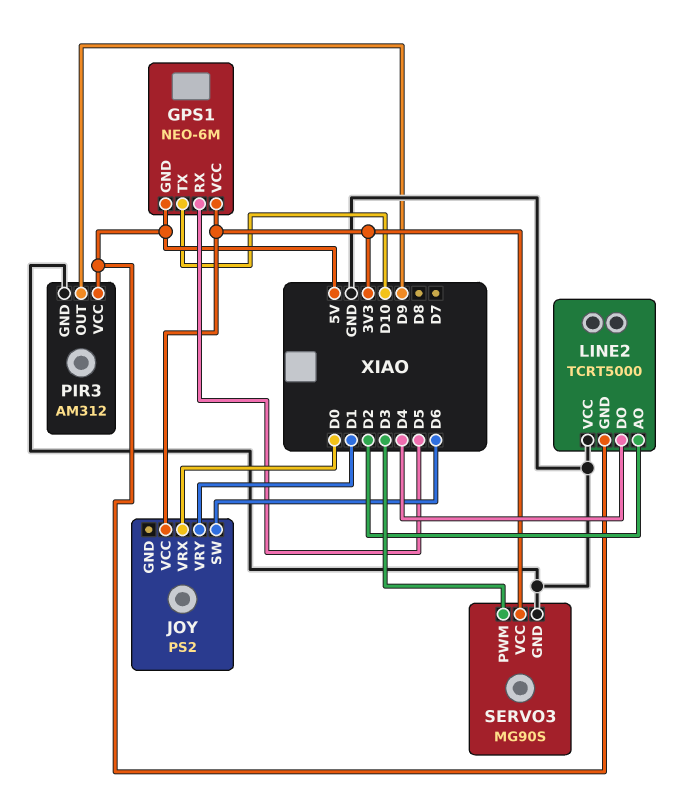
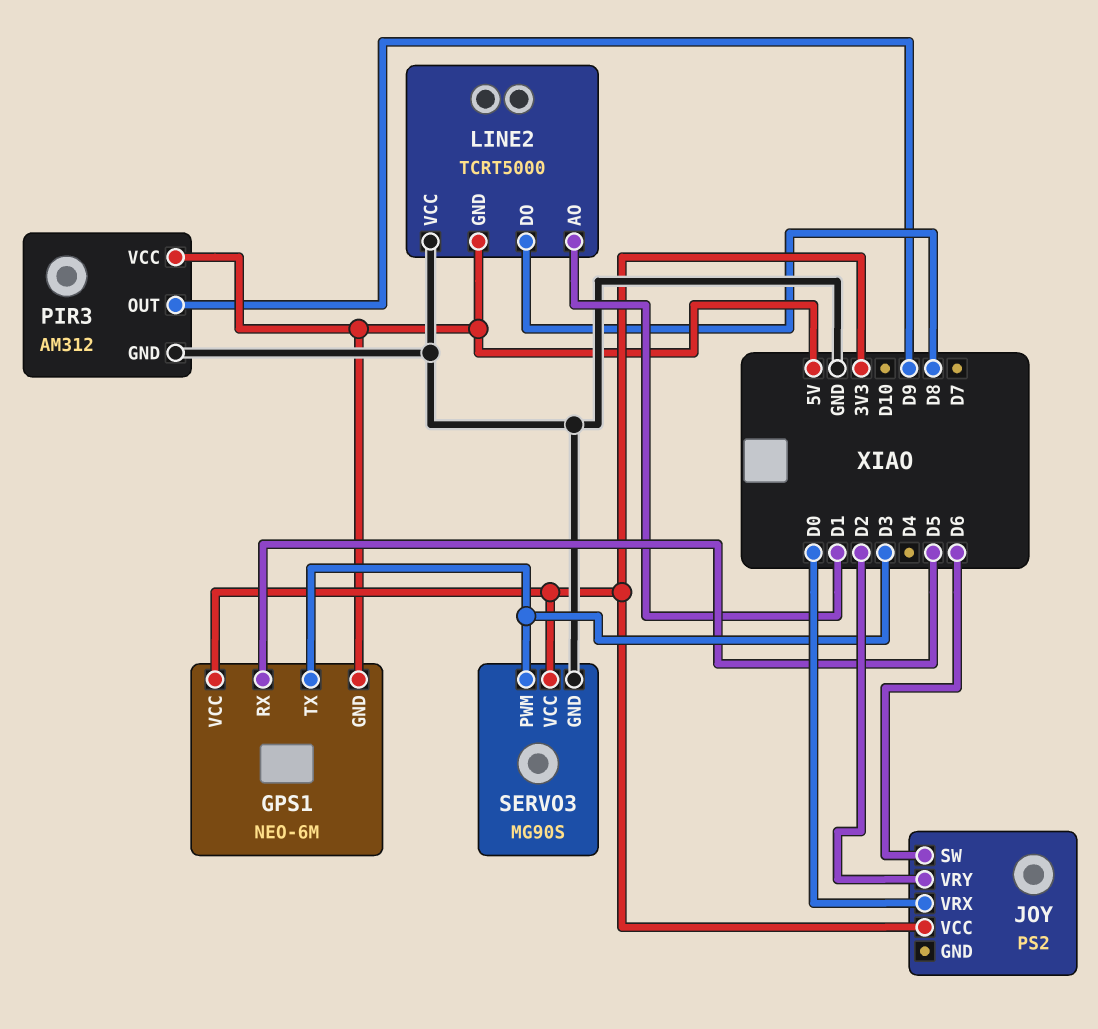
GPS1 pin TX: D10 -> D3
JOY pin VRY: D1 -> D2
LINE2 pin AO: D2 -> D1
LINE2 pin DO: D4 -> D8

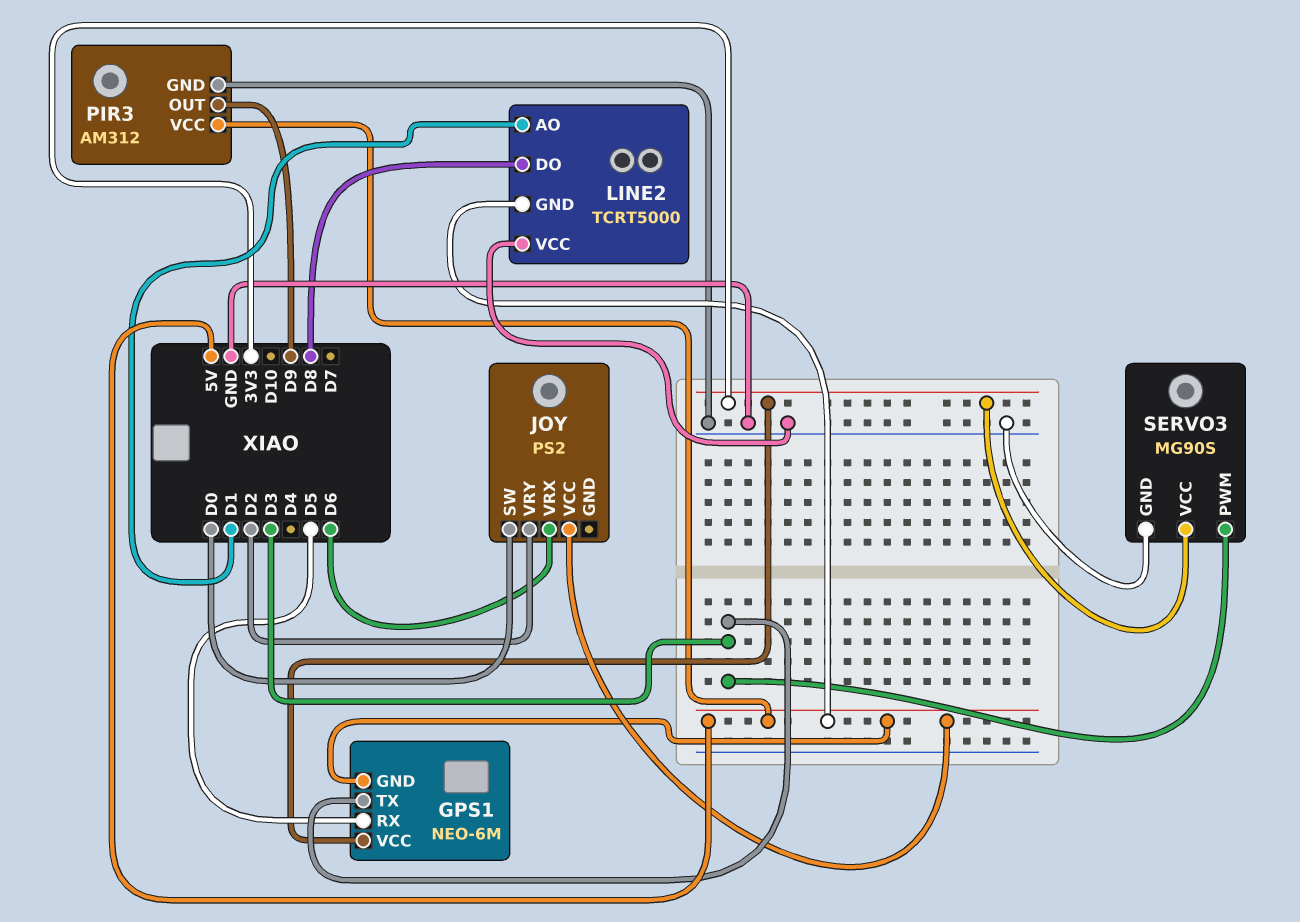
JOY pin SW: D6 -> D0
JOY pin VCC: 3V3 -> 5V
JOY pin VRX: D0 -> D6

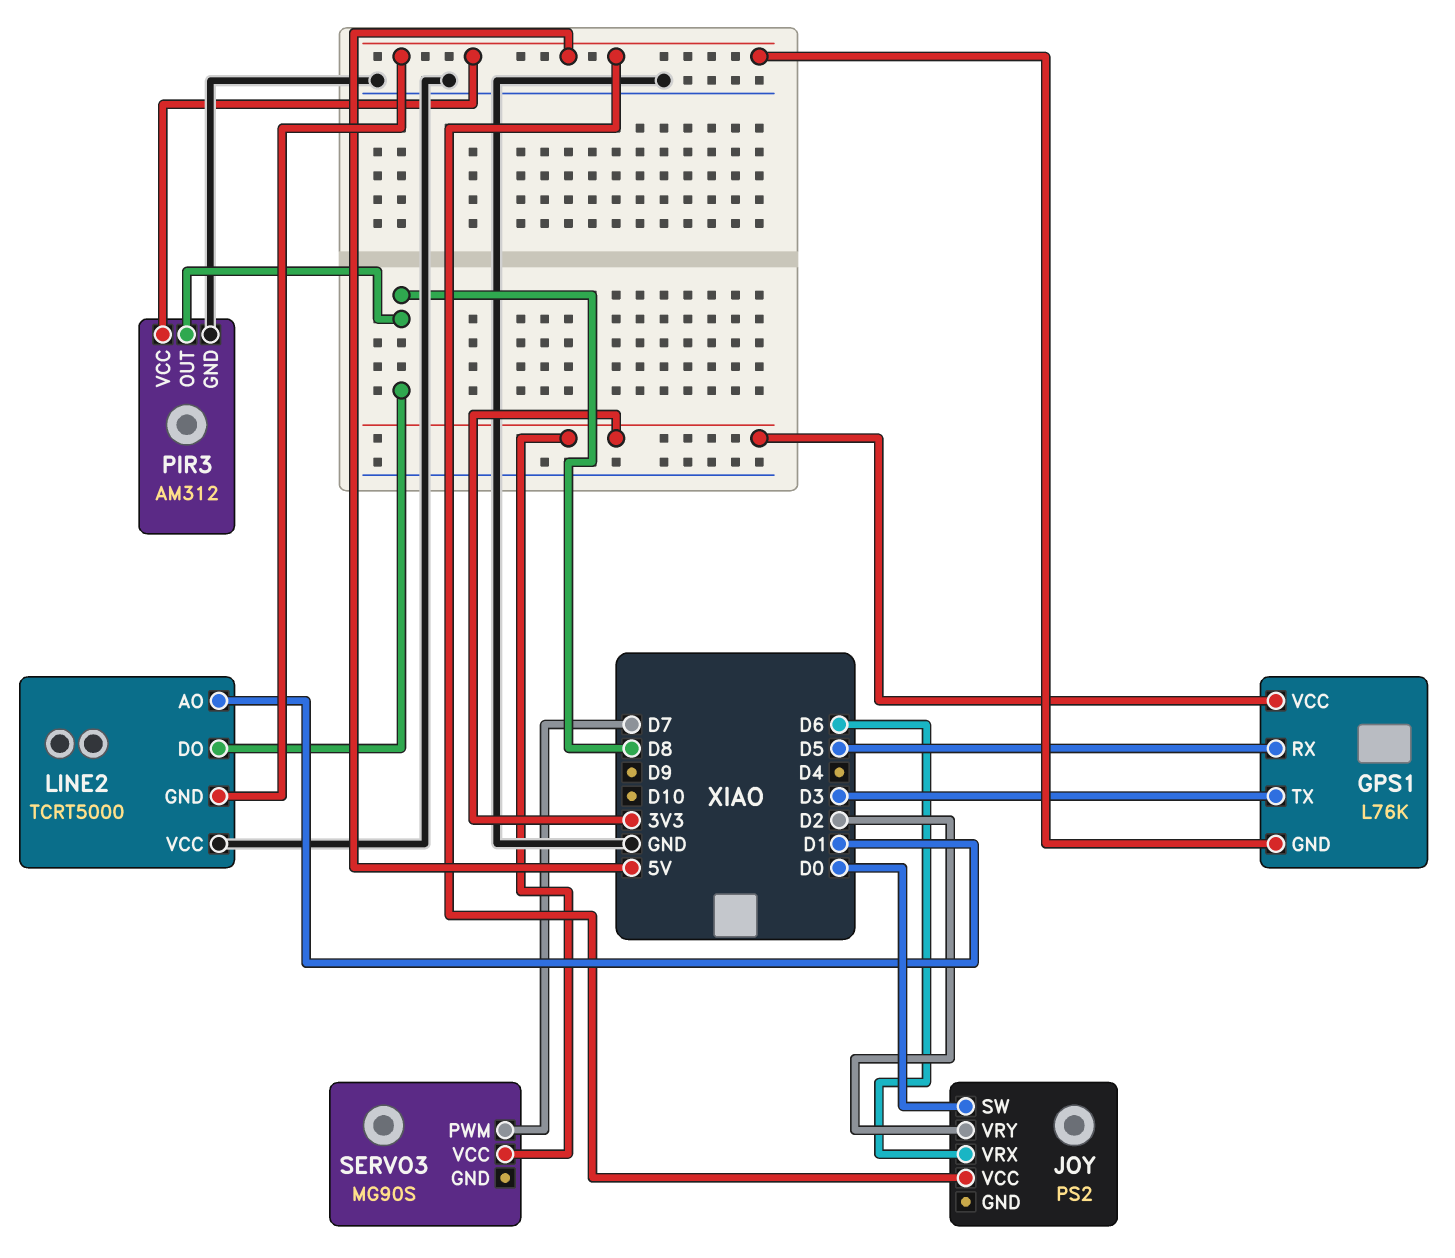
GPS1: NEO-6M -> L76K
PIR3 pin OUT: D9 -> D8
SERVO3 pin GND: GND -> none
SERVO3 pin PWM: D3 -> D7

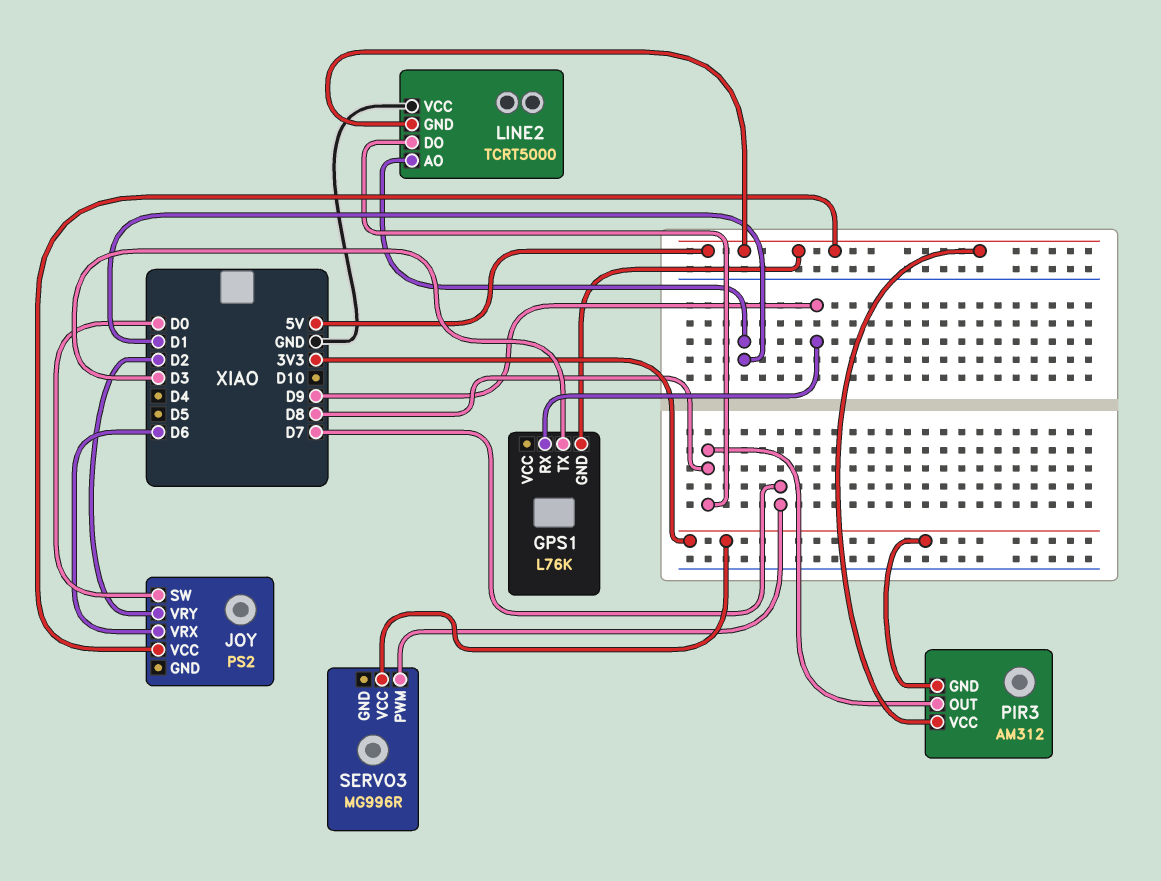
GPS1 pin RX: D5 -> D9
GPS1 pin VCC: 3V3 -> none
PIR3 pin GND: GND -> 3V3
SERVO3: MG90S -> MG996R

